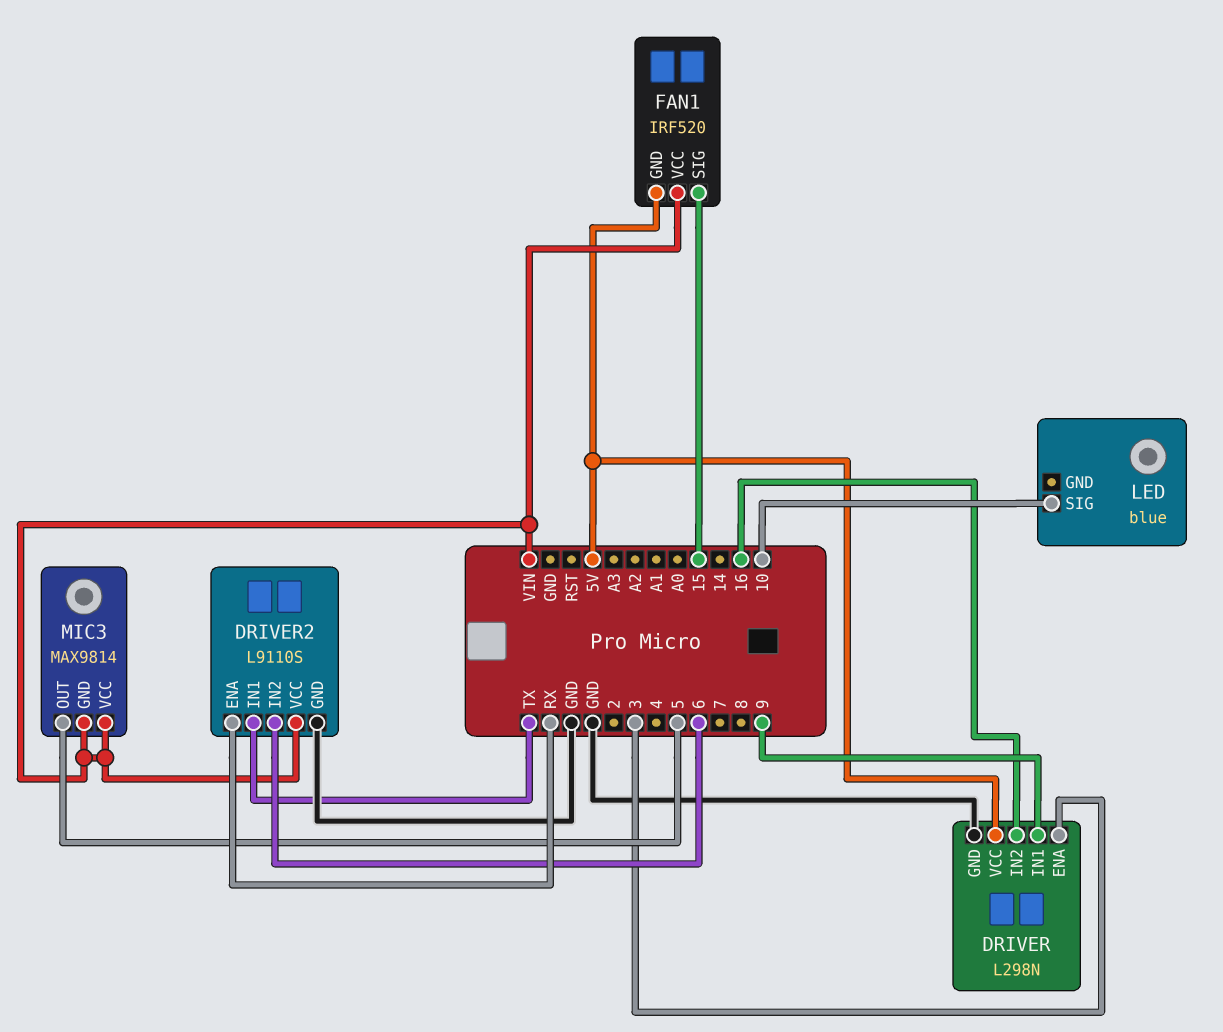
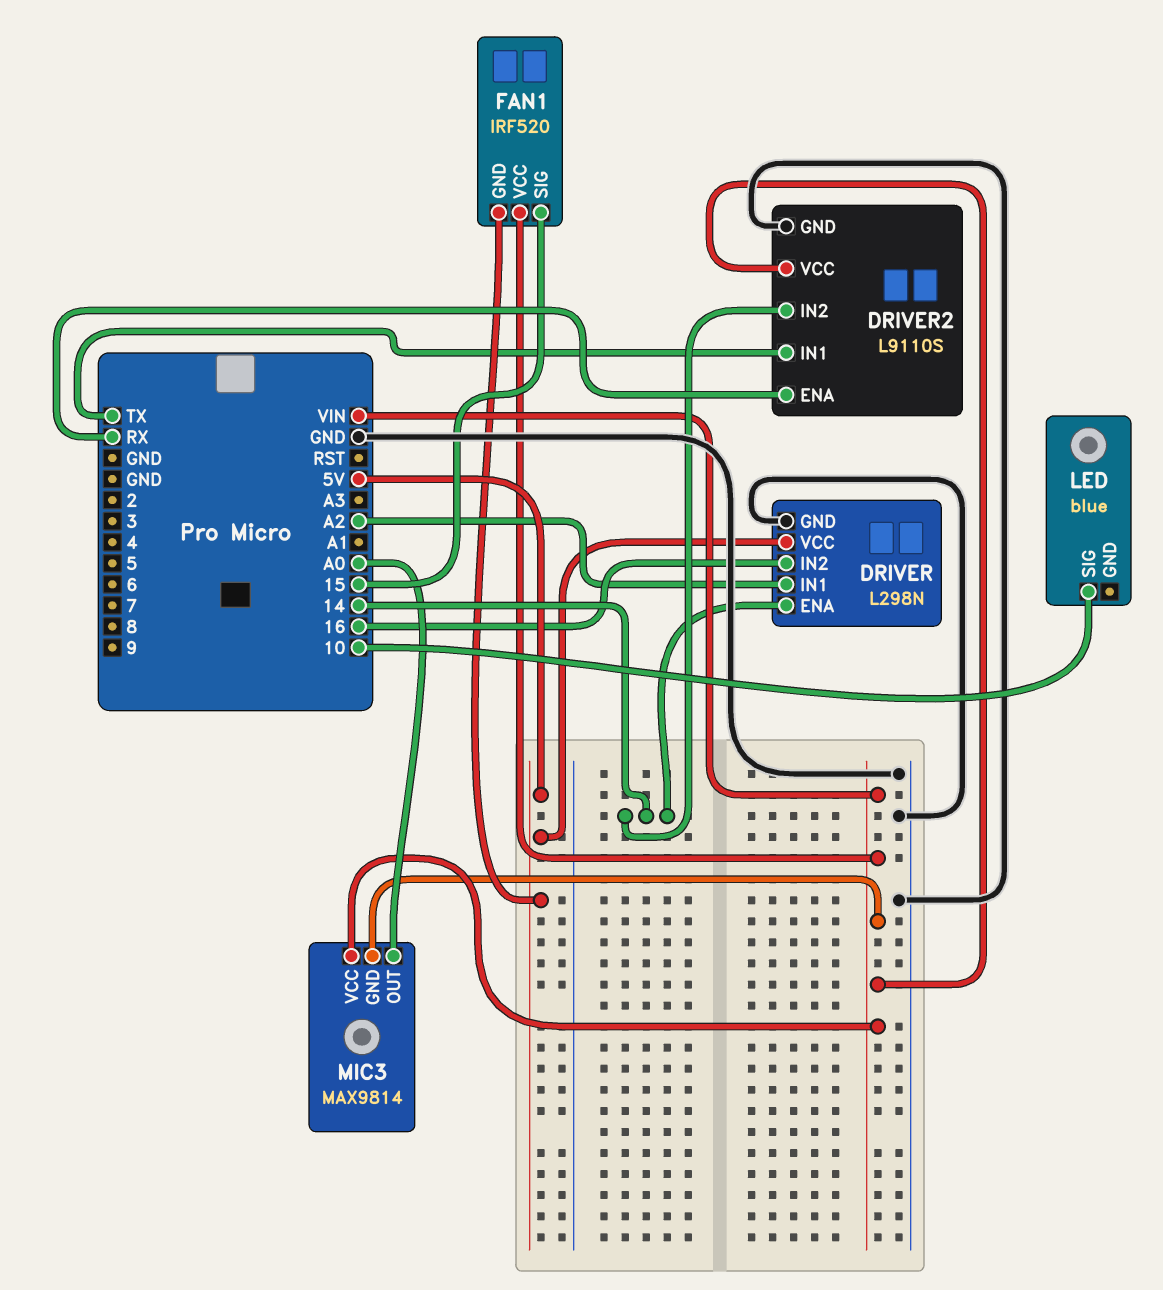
DRIVER pin ENA: 3 -> 14
DRIVER pin IN1: 9 -> A2
DRIVER2 pin IN2: 6 -> 14
MIC3 pin OUT: 5 -> A0

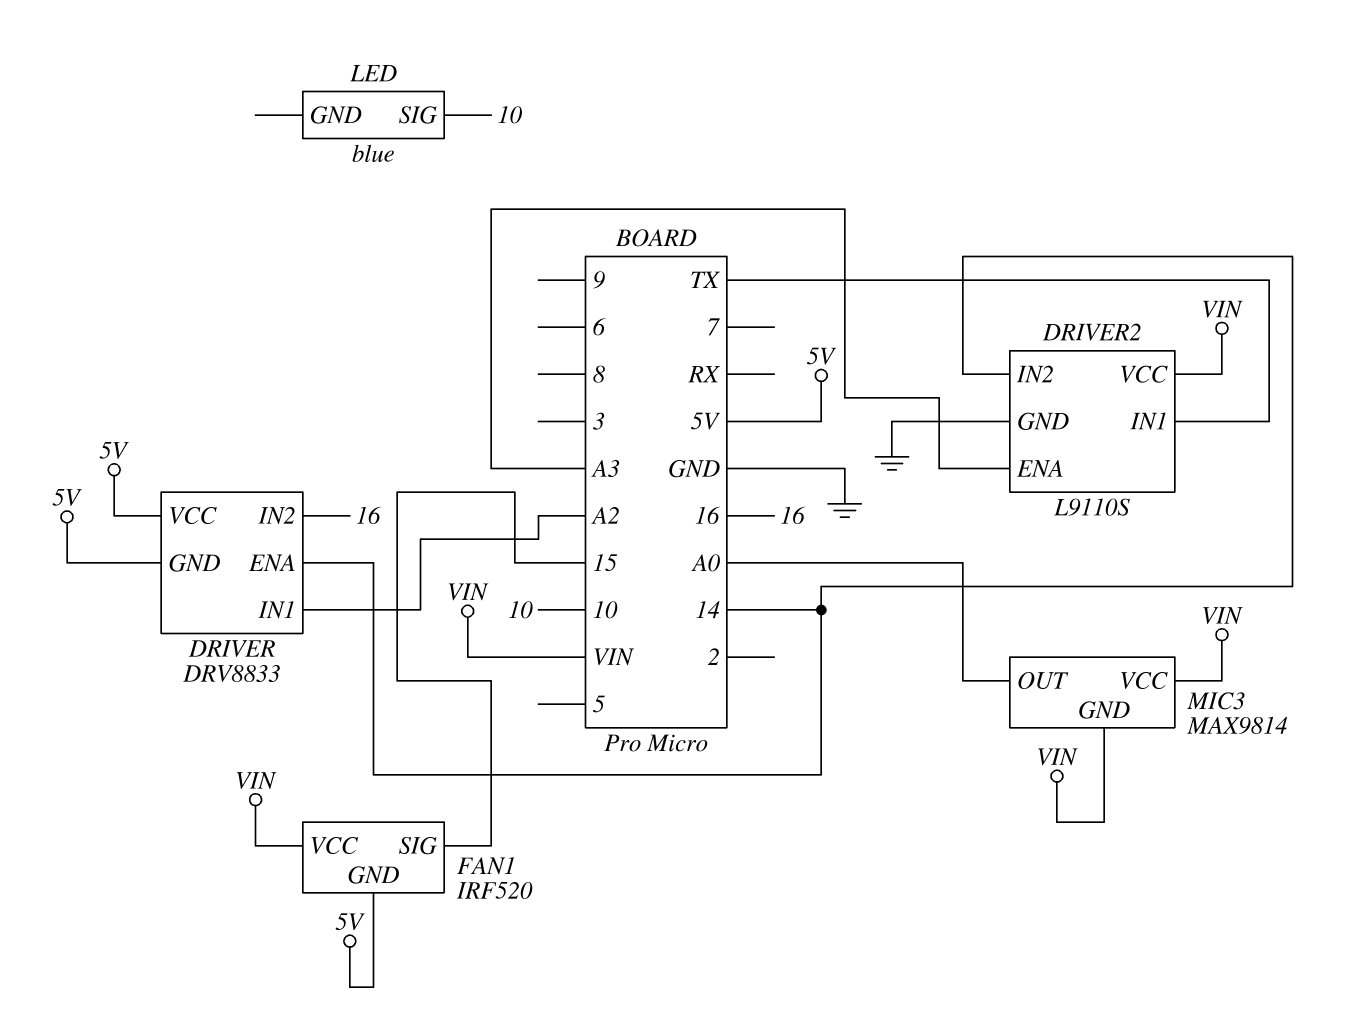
DRIVER: L298N -> DRV8833
DRIVER pin GND: GND -> 5V
DRIVER2 pin ENA: RX -> A3

